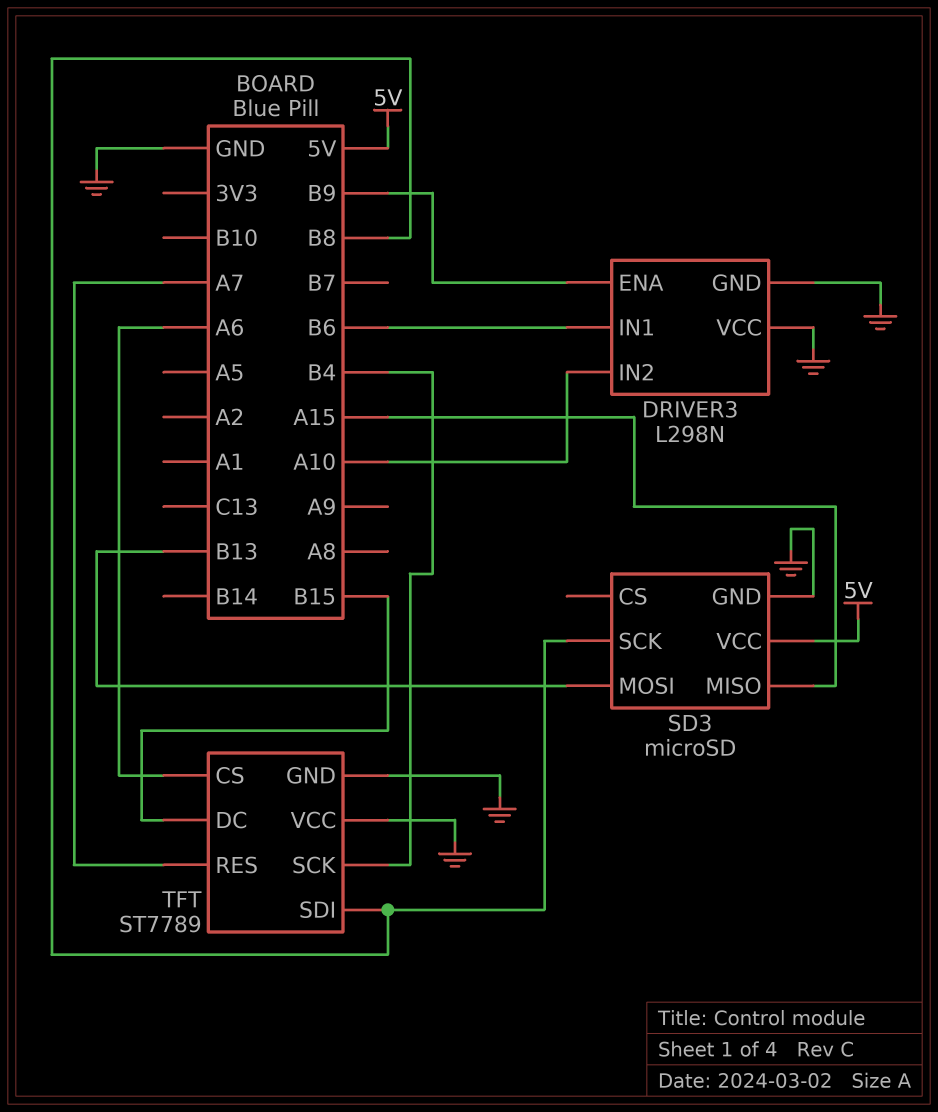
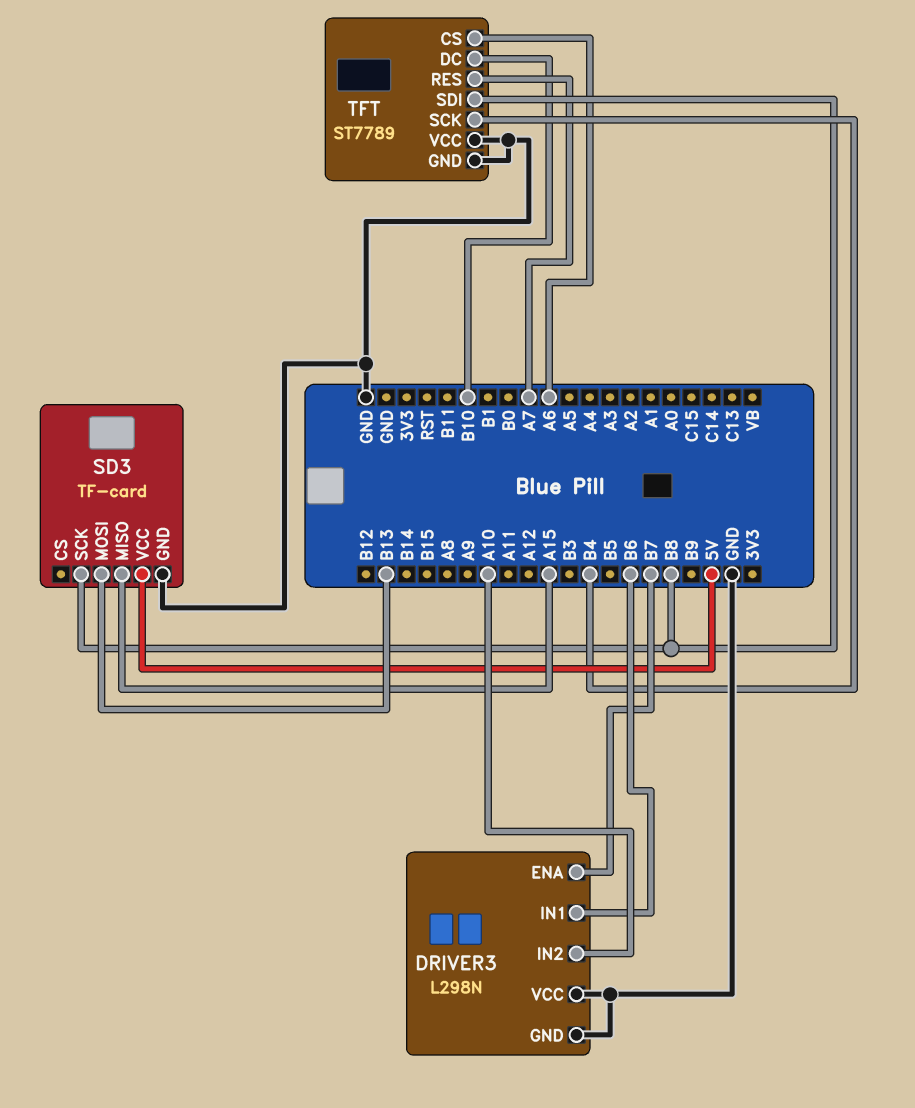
DRIVER3 pin ENA: B9 -> B7
SD3: microSD -> TF-card
TFT pin DC: B15 -> B10

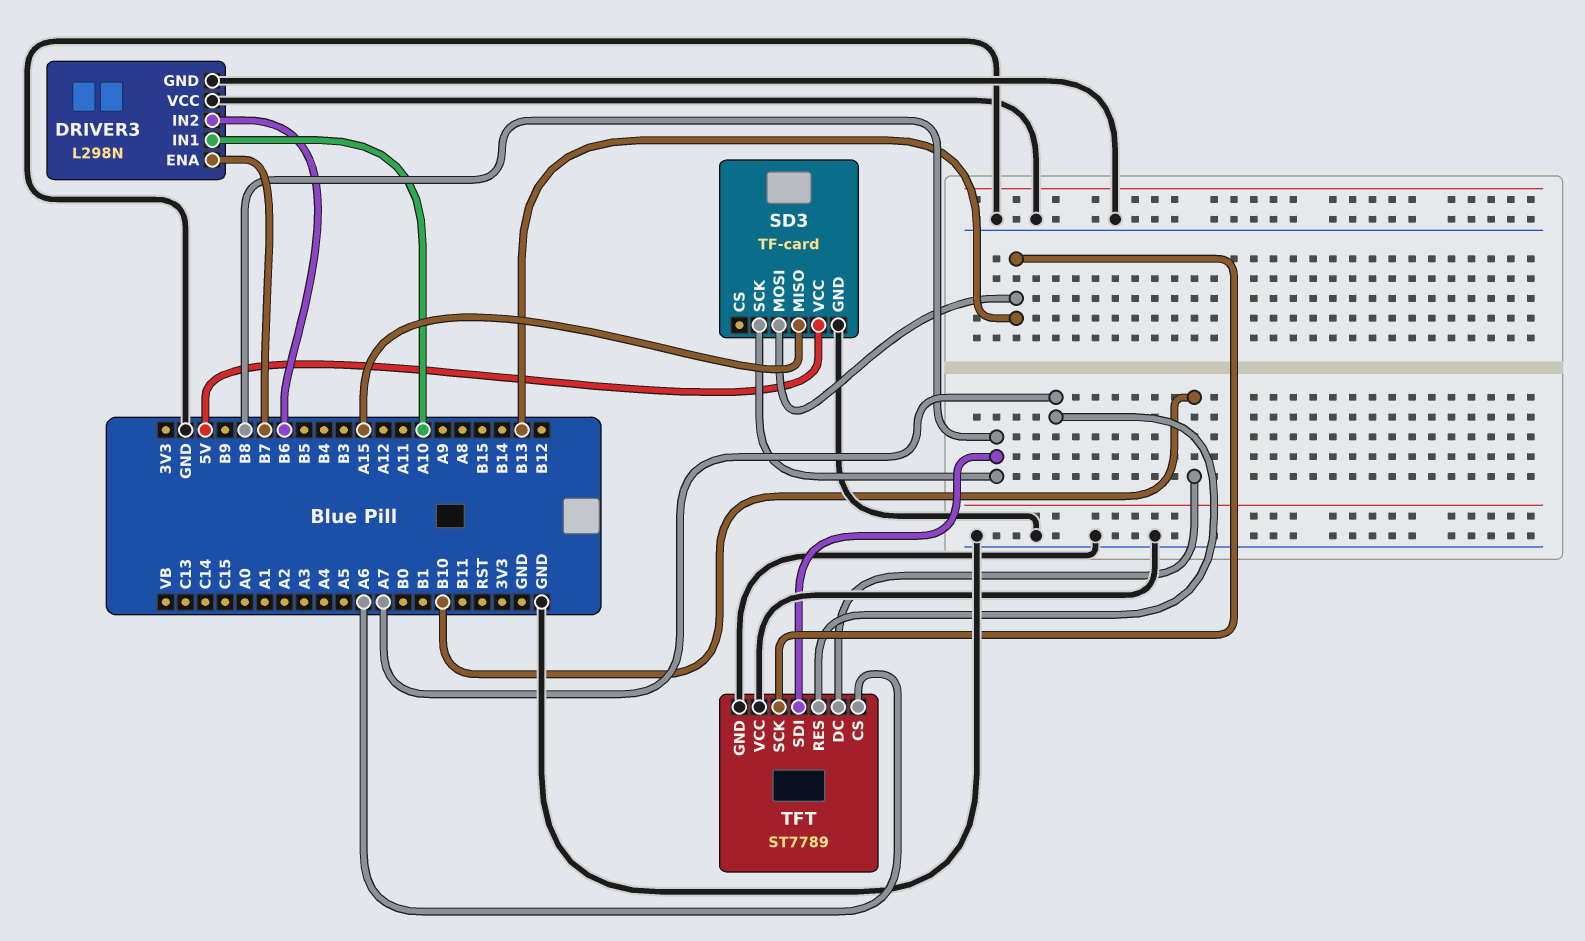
DRIVER3 pin IN1: B6 -> A10
DRIVER3 pin IN2: A10 -> B6
TFT pin SCK: B4 -> B13

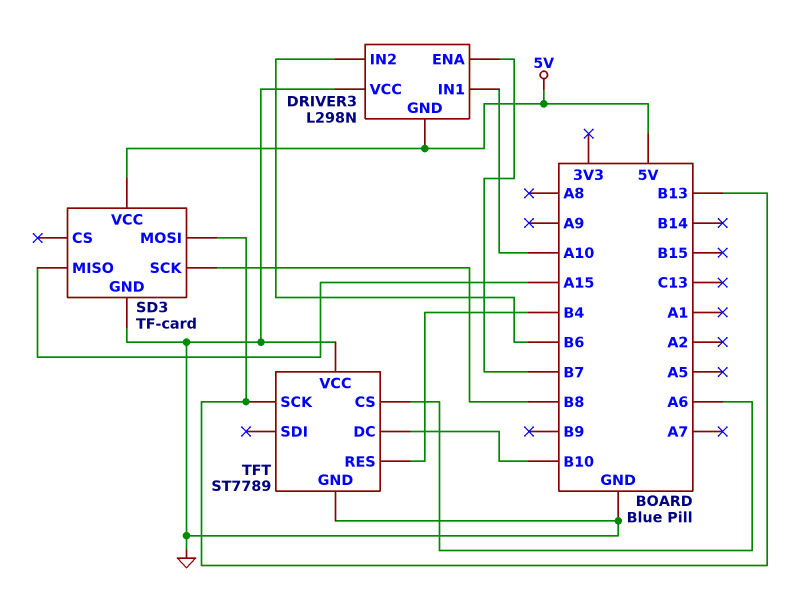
DRIVER3 pin GND: GND -> 5V
TFT pin RES: A7 -> B4
TFT pin SDI: B8 -> none

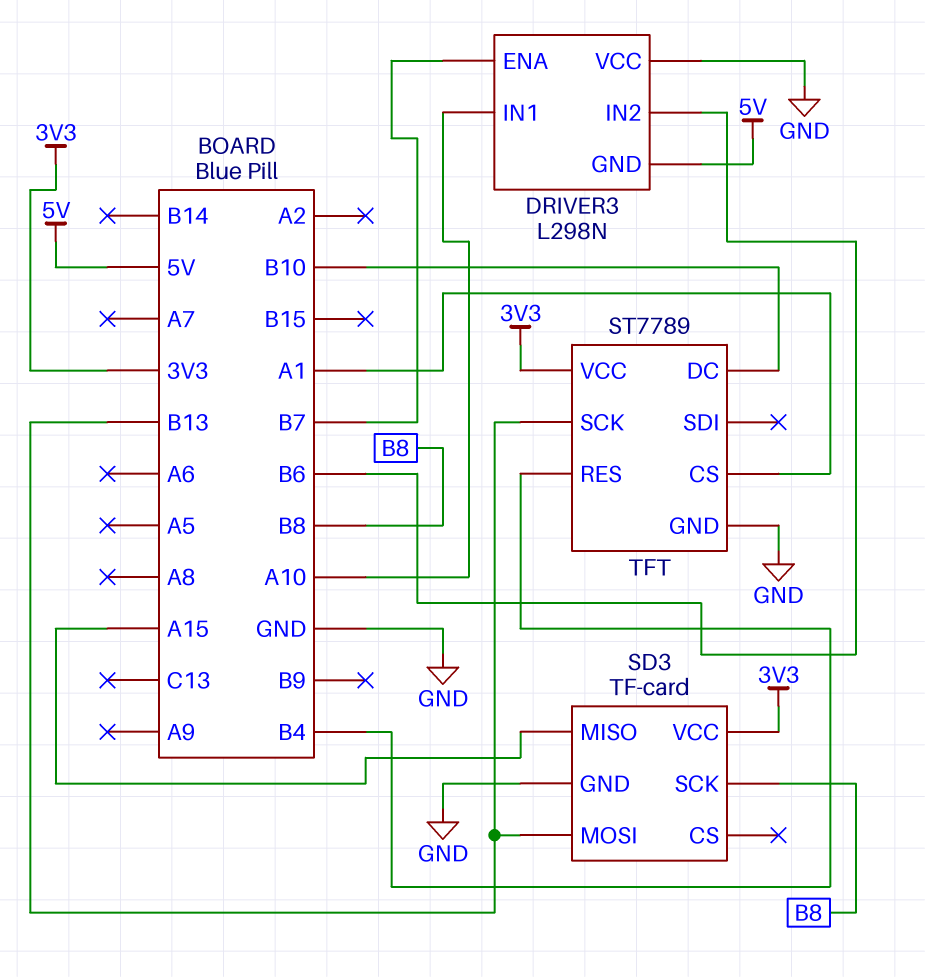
SD3 pin VCC: 5V -> 3V3
TFT pin CS: A6 -> A1
TFT pin VCC: GND -> 3V3

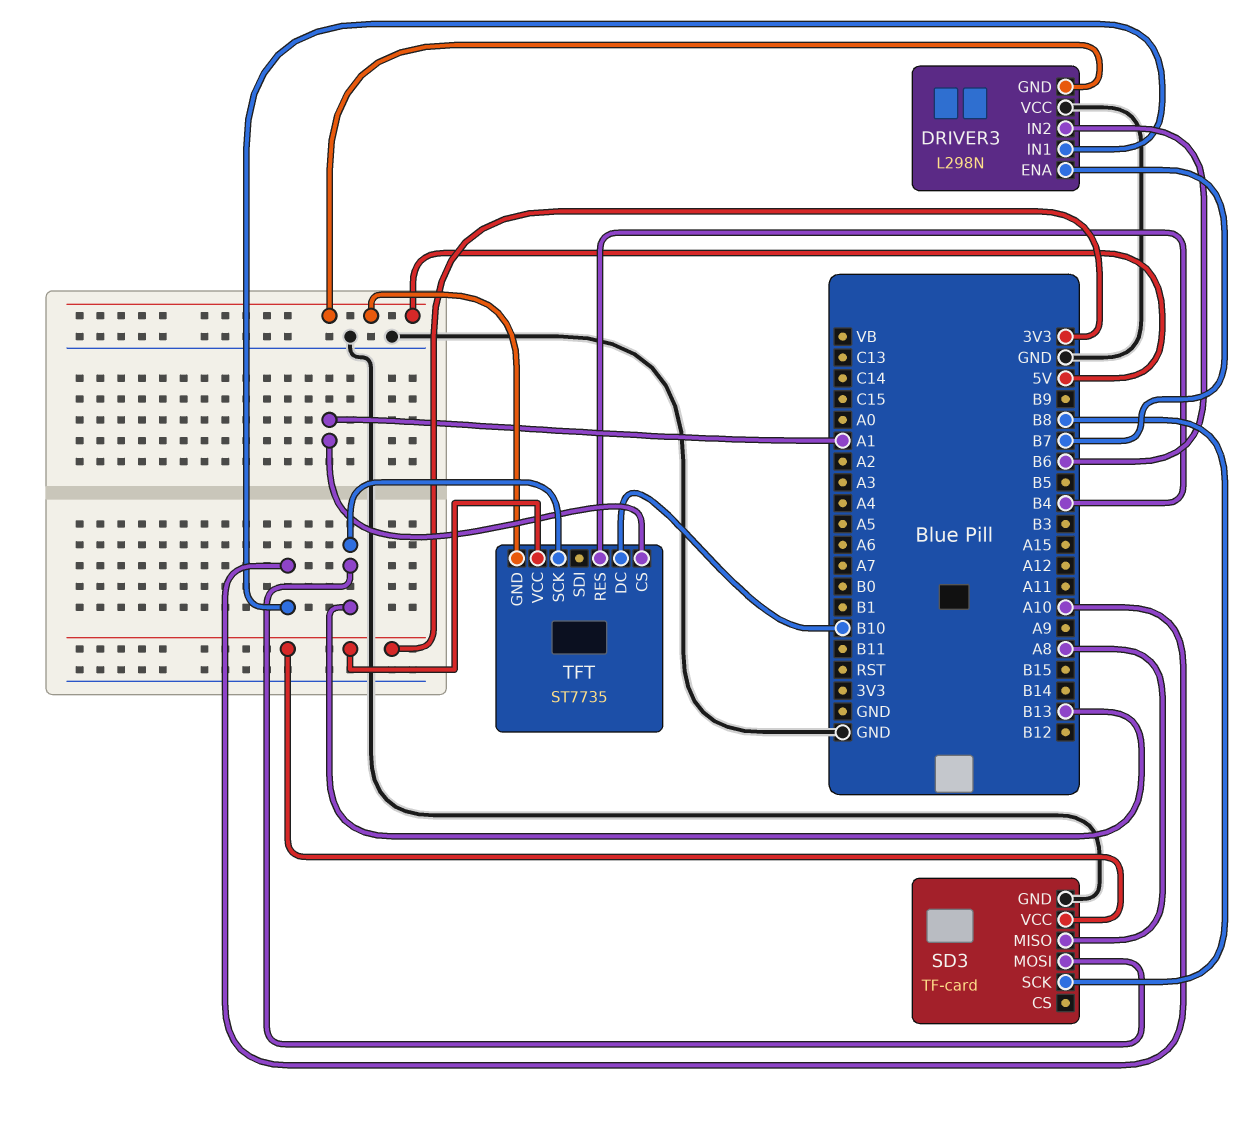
SD3 pin MISO: A15 -> A8
TFT: ST7789 -> ST7735
TFT pin GND: GND -> 5V

